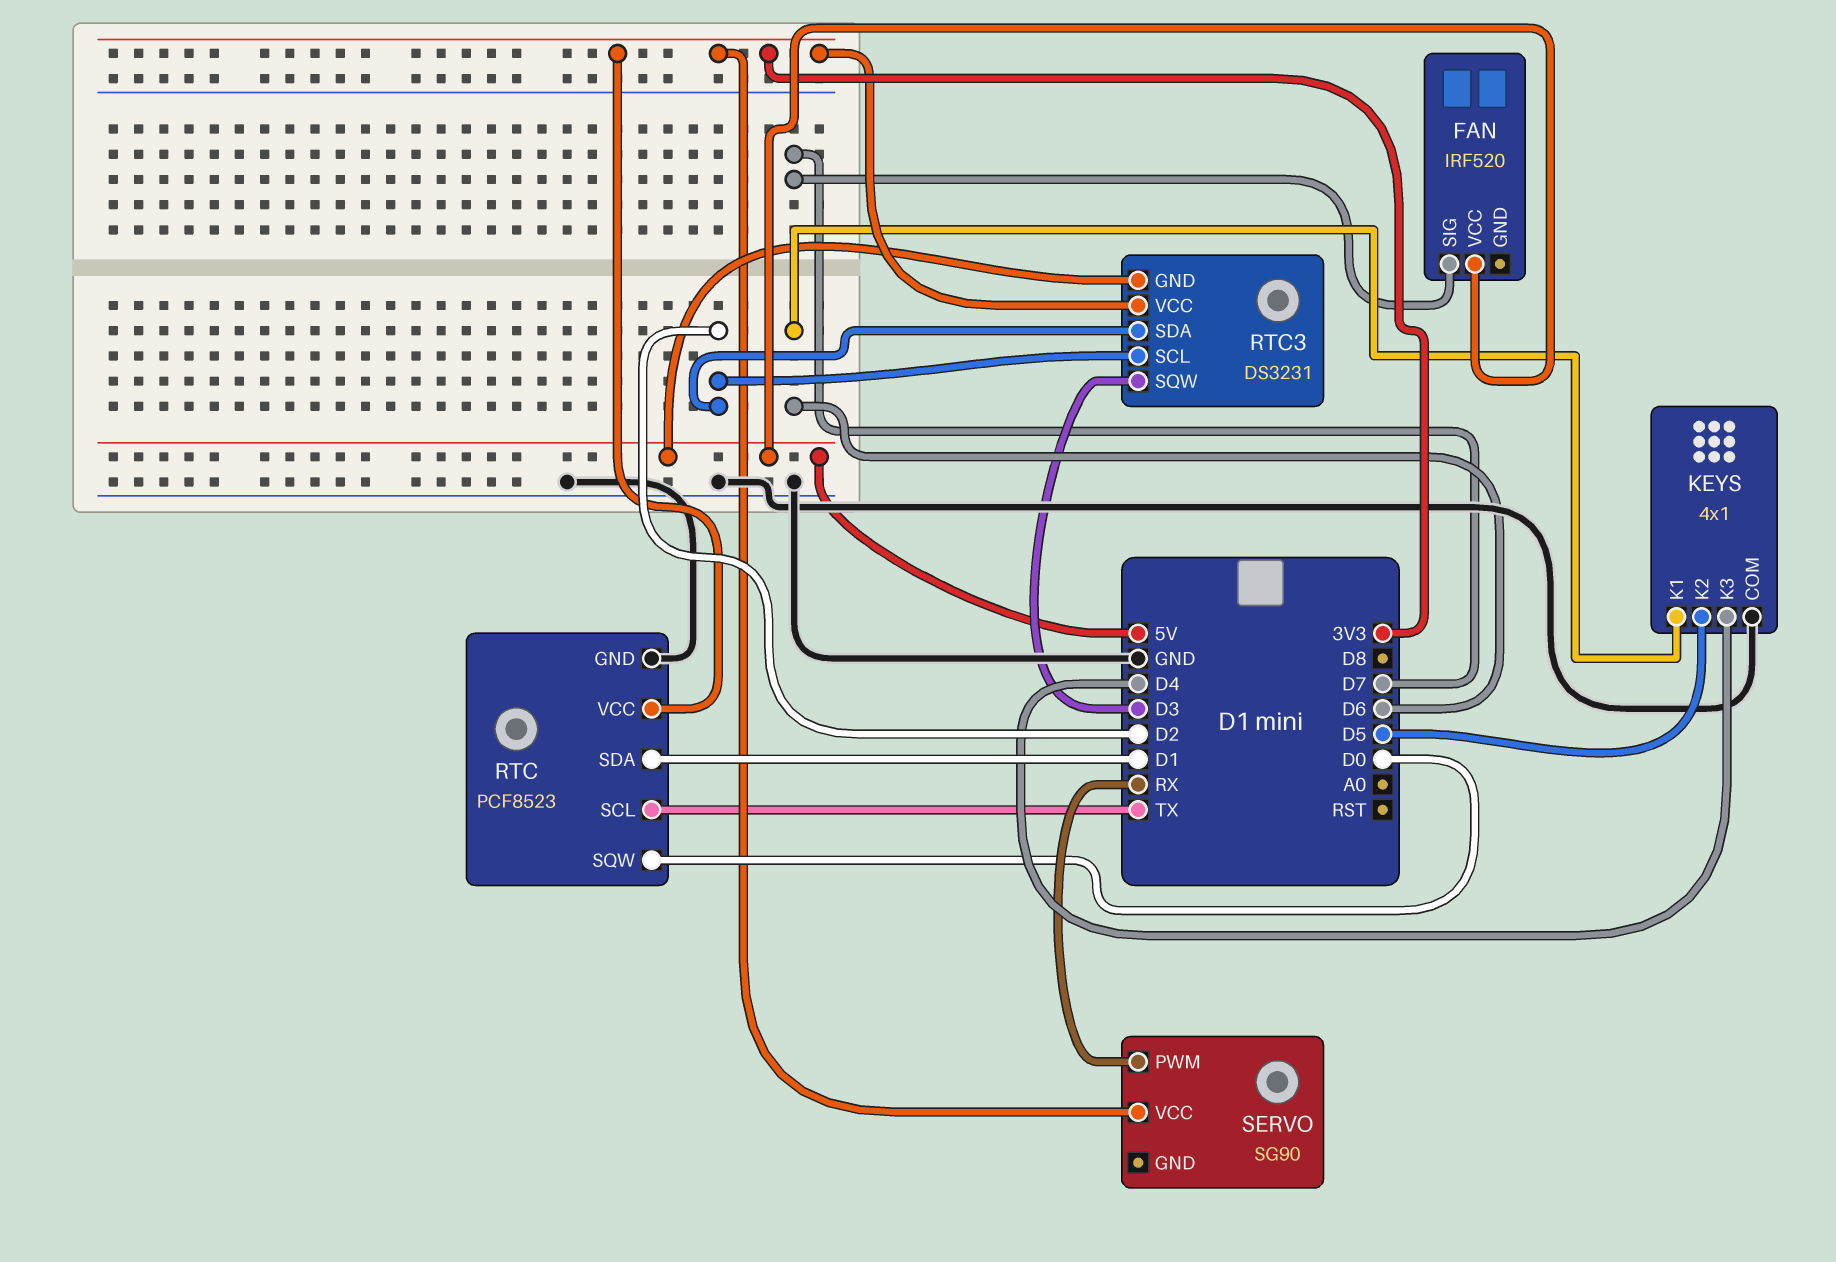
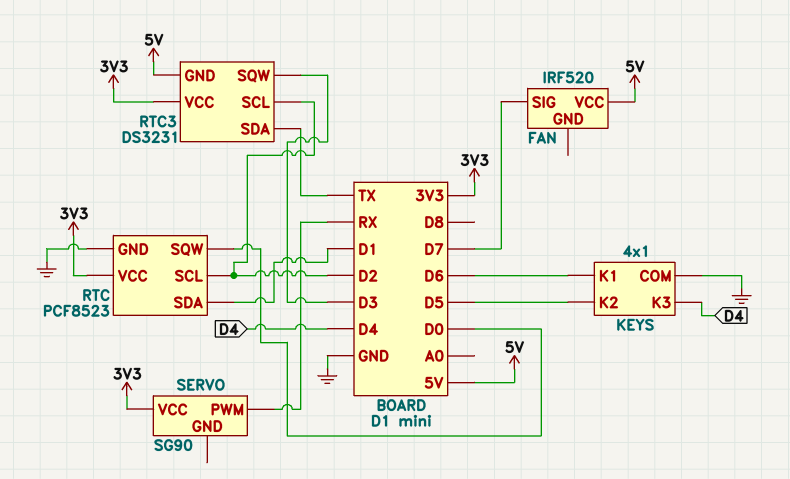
RTC pin SCL: TX -> D2
RTC3 pin SDA: D2 -> TX

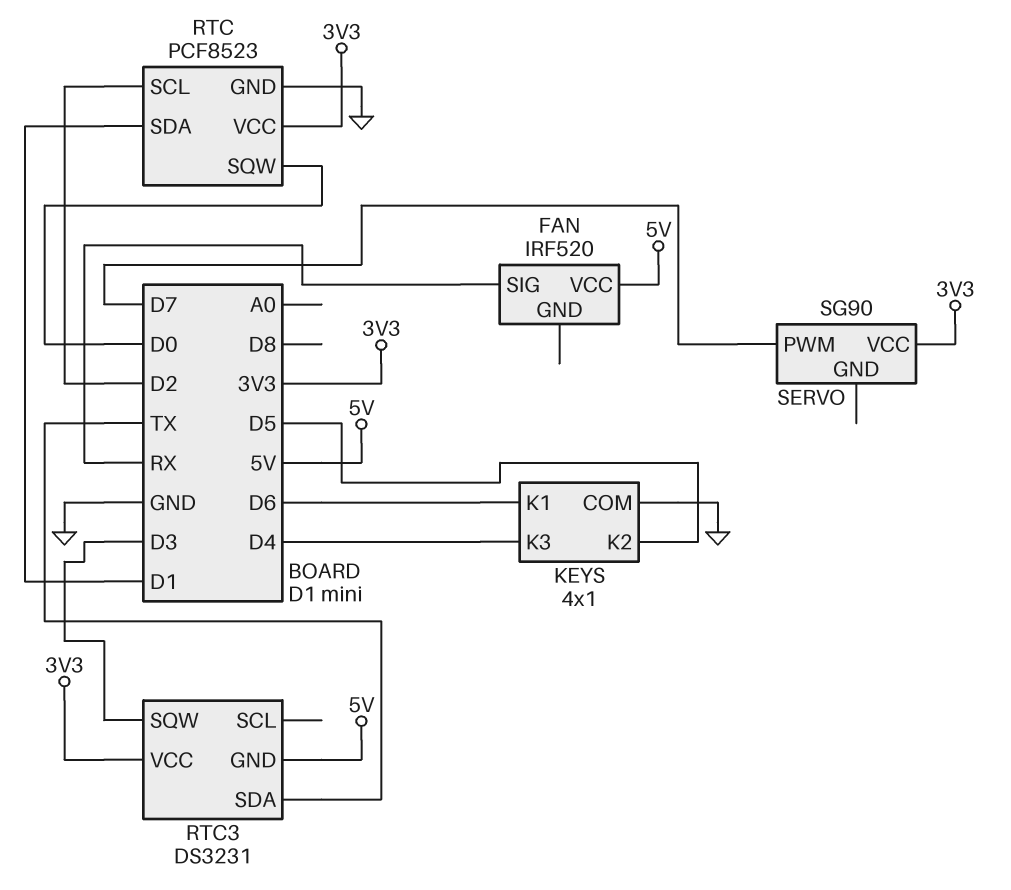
FAN pin SIG: D7 -> RX
RTC3 pin SCL: D2 -> none
SERVO pin PWM: RX -> D7

